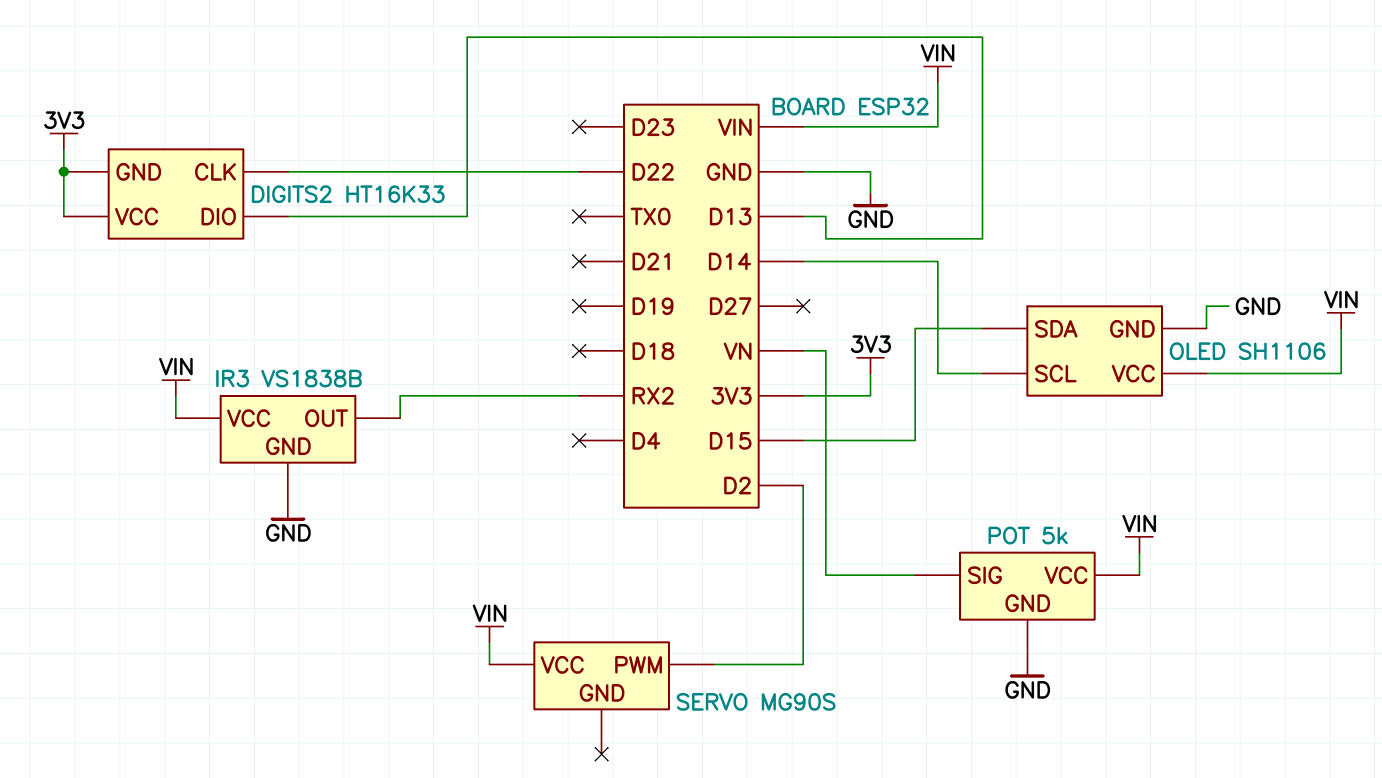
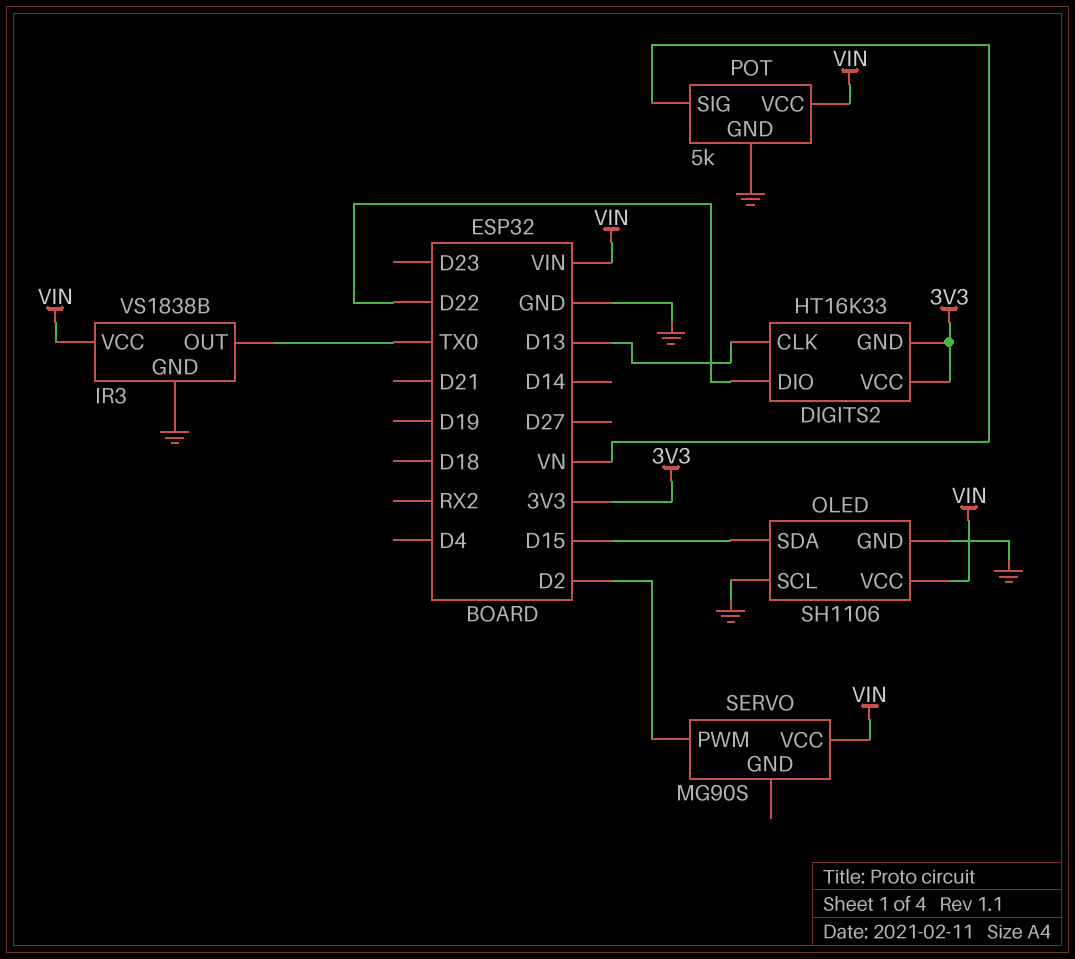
DIGITS2 pin CLK: D22 -> D13
DIGITS2 pin DIO: D13 -> D22
IR3 pin OUT: RX2 -> TX0
OLED pin SCL: D14 -> GND

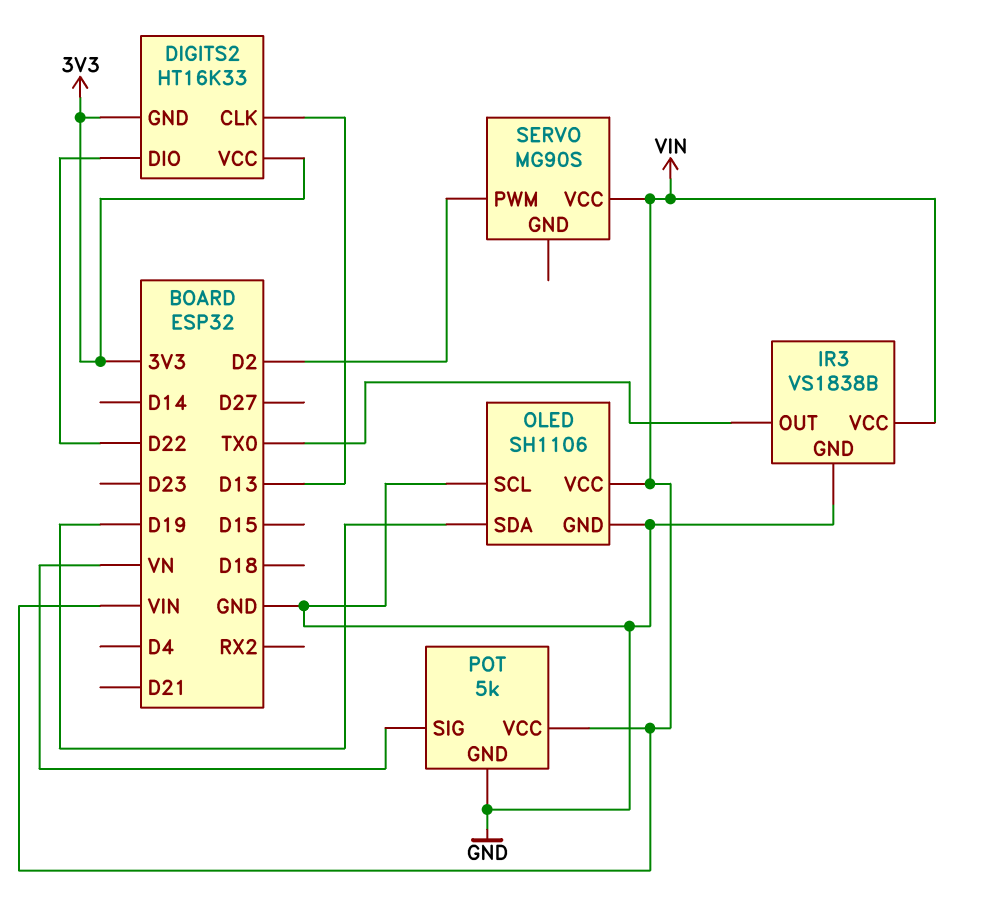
OLED pin SDA: D15 -> D19

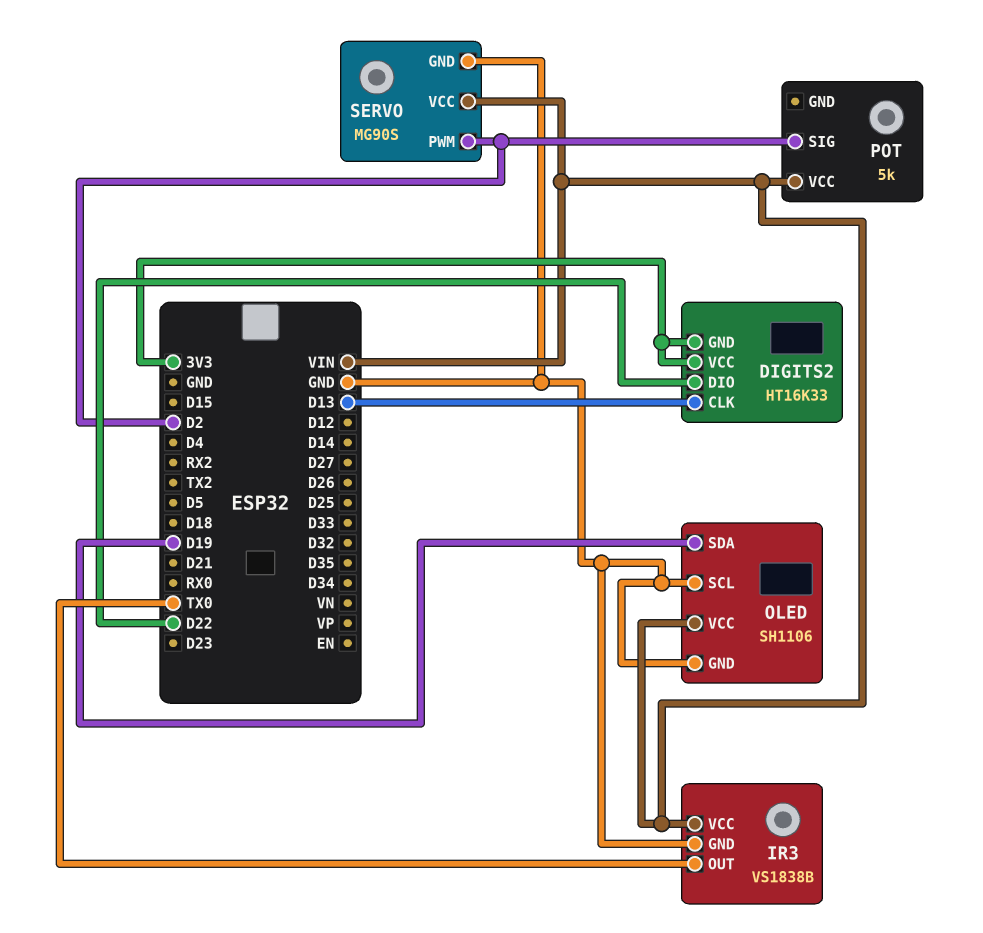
POT pin GND: GND -> none
POT pin SIG: VN -> D2
SERVO pin GND: none -> GND

